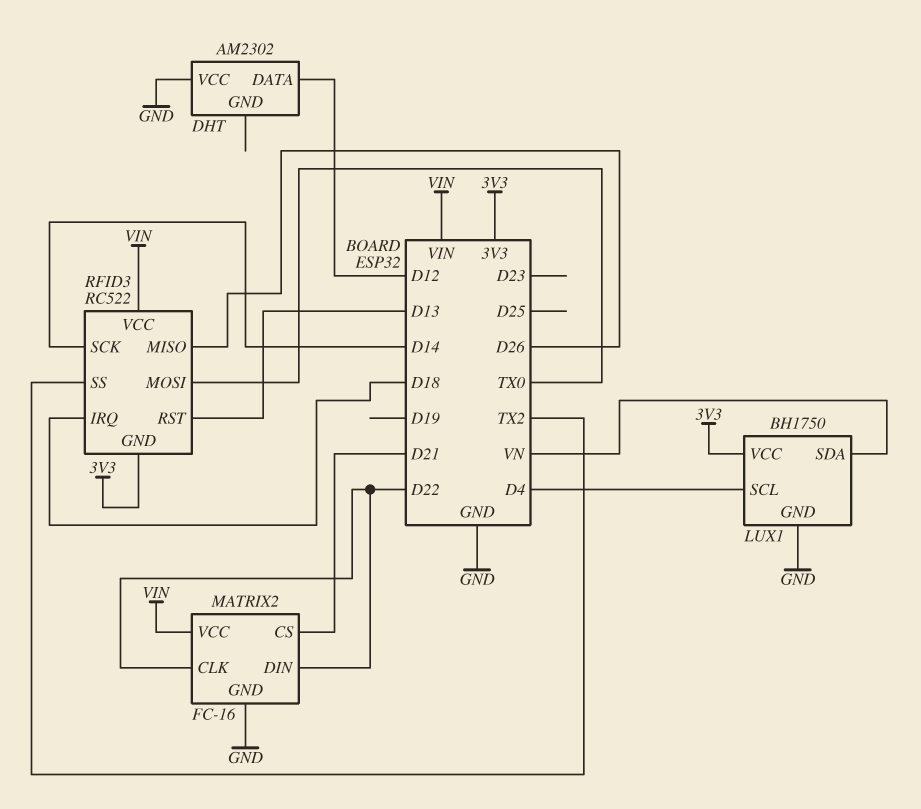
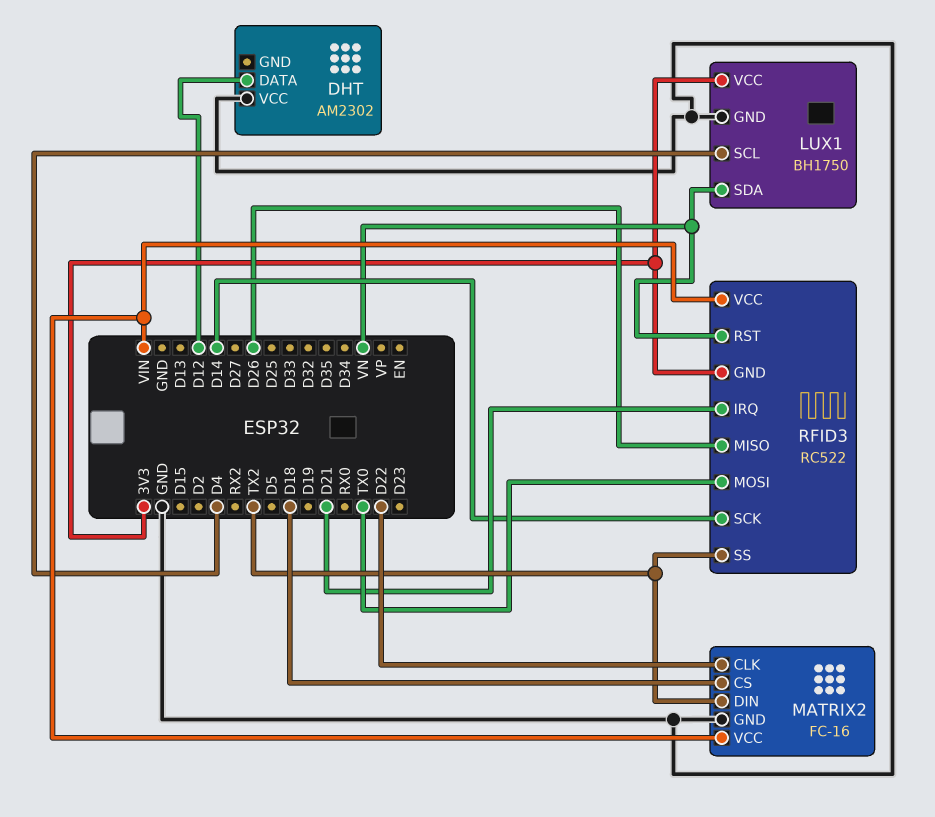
MATRIX2 pin CS: D21 -> D18
MATRIX2 pin DIN: D22 -> TX2
RFID3 pin IRQ: D18 -> D21
RFID3 pin RST: D13 -> VN

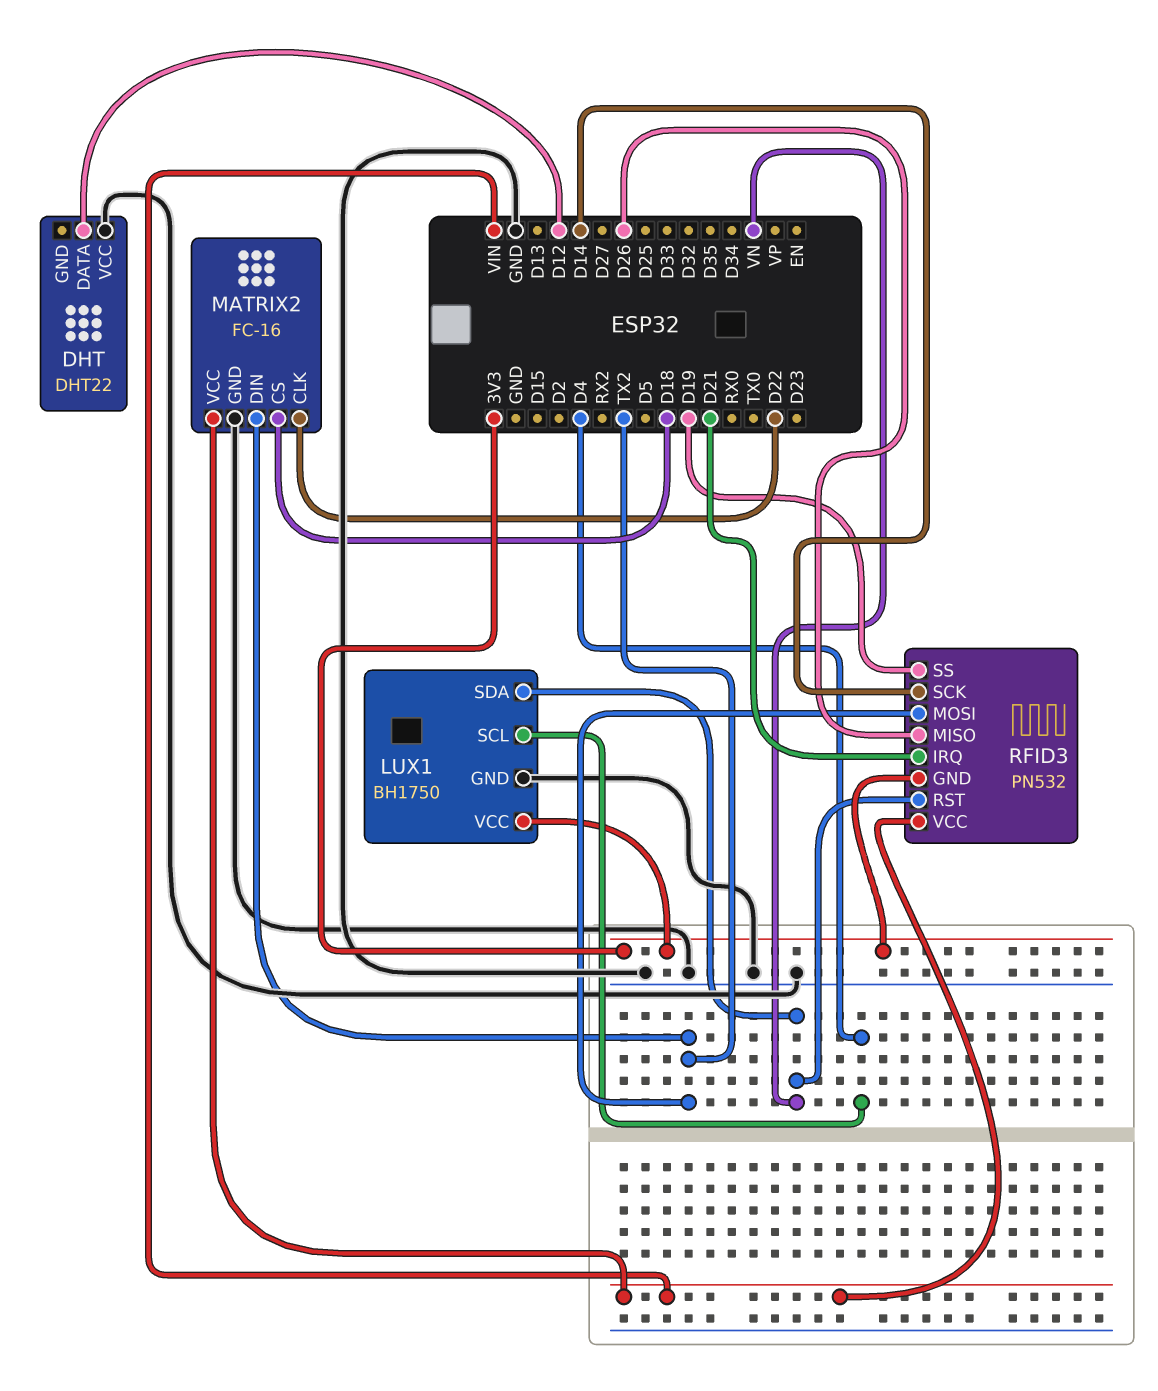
DHT: AM2302 -> DHT22
RFID3: RC522 -> PN532
RFID3 pin MOSI: TX0 -> TX2
RFID3 pin SS: TX2 -> D19

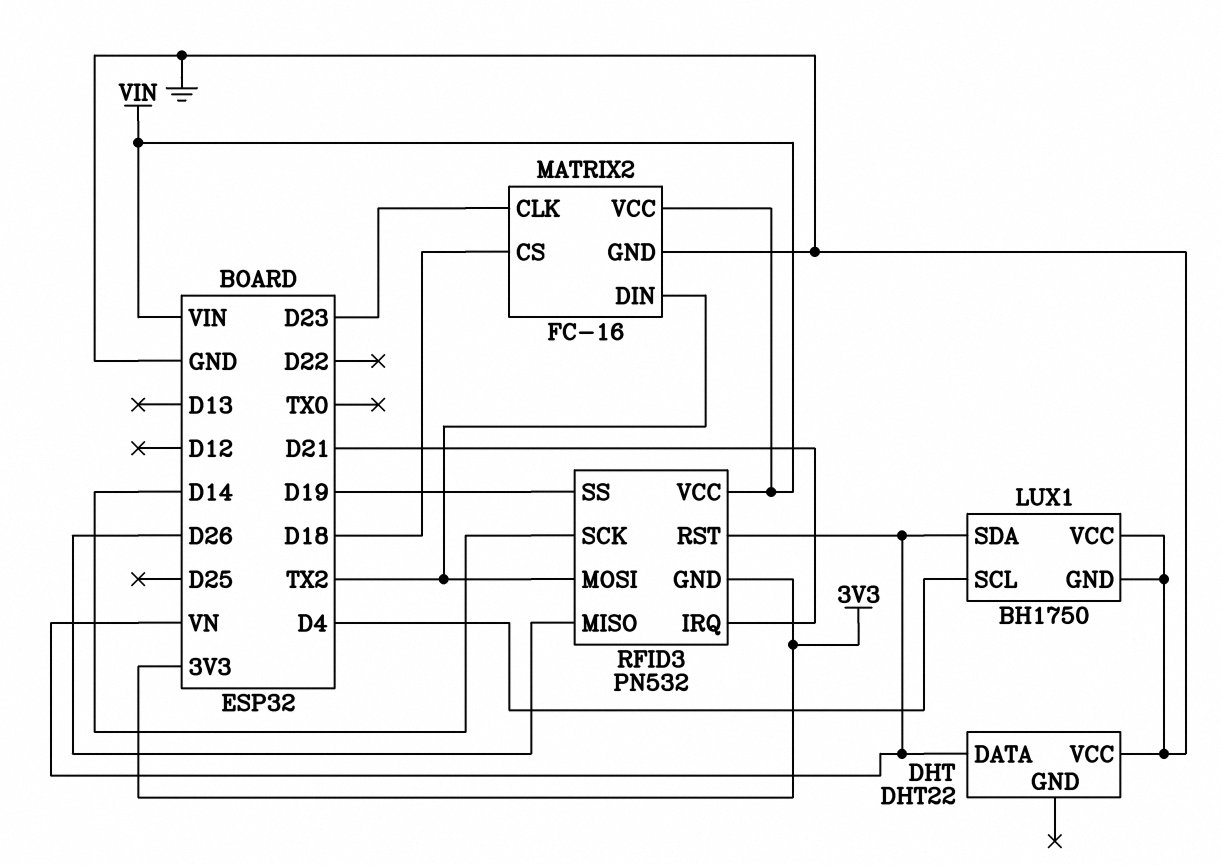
DHT pin DATA: D12 -> VN
LUX1 pin VCC: 3V3 -> GND
MATRIX2 pin CLK: D22 -> D23

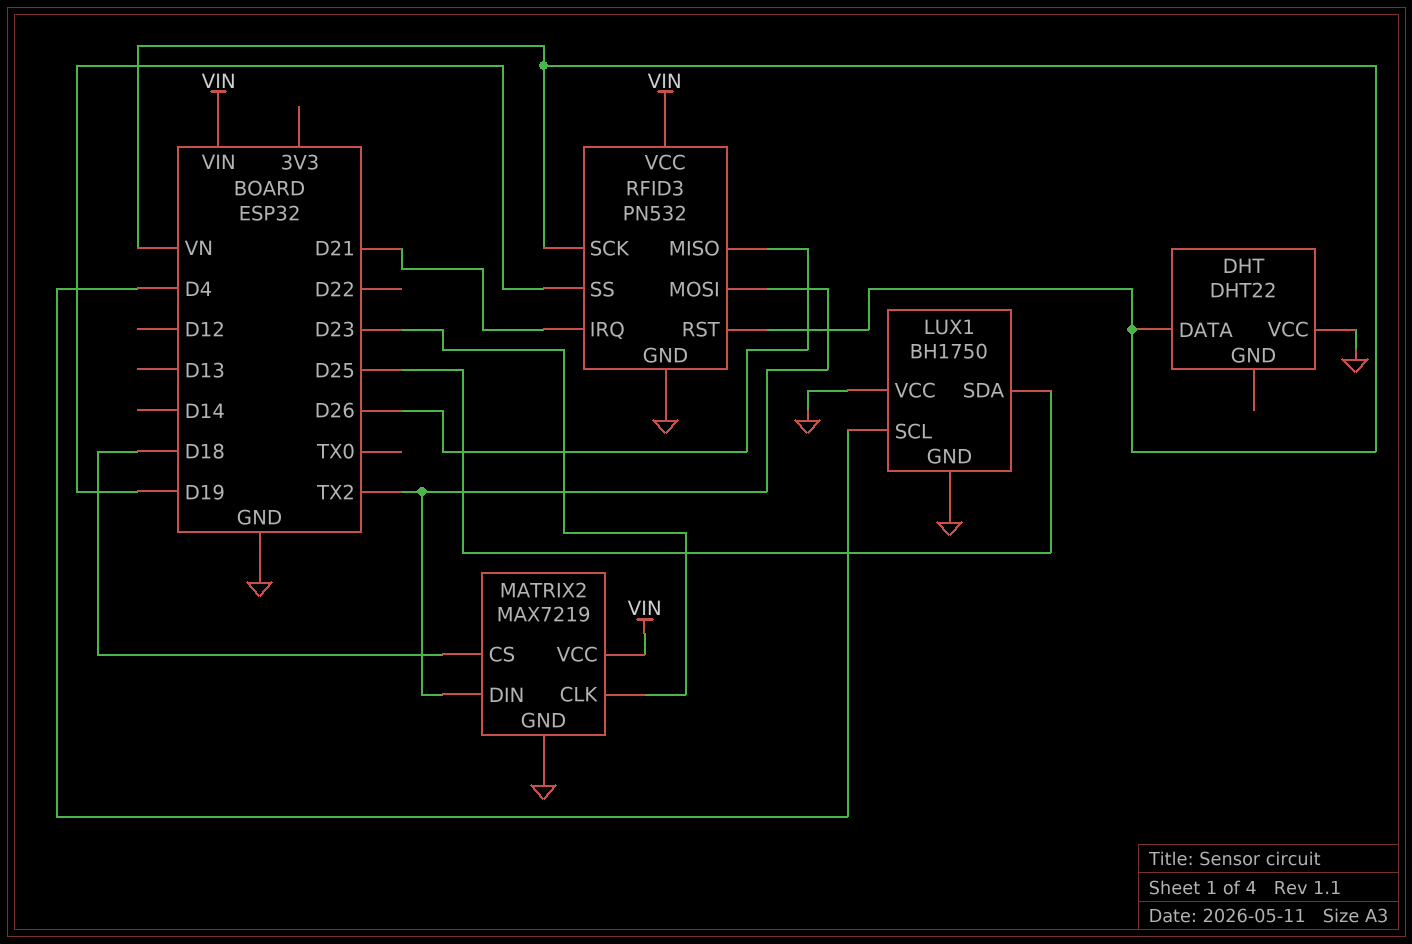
LUX1 pin SDA: VN -> D25
MATRIX2: FC-16 -> MAX7219
RFID3 pin GND: 3V3 -> GND
RFID3 pin SCK: D14 -> VN

